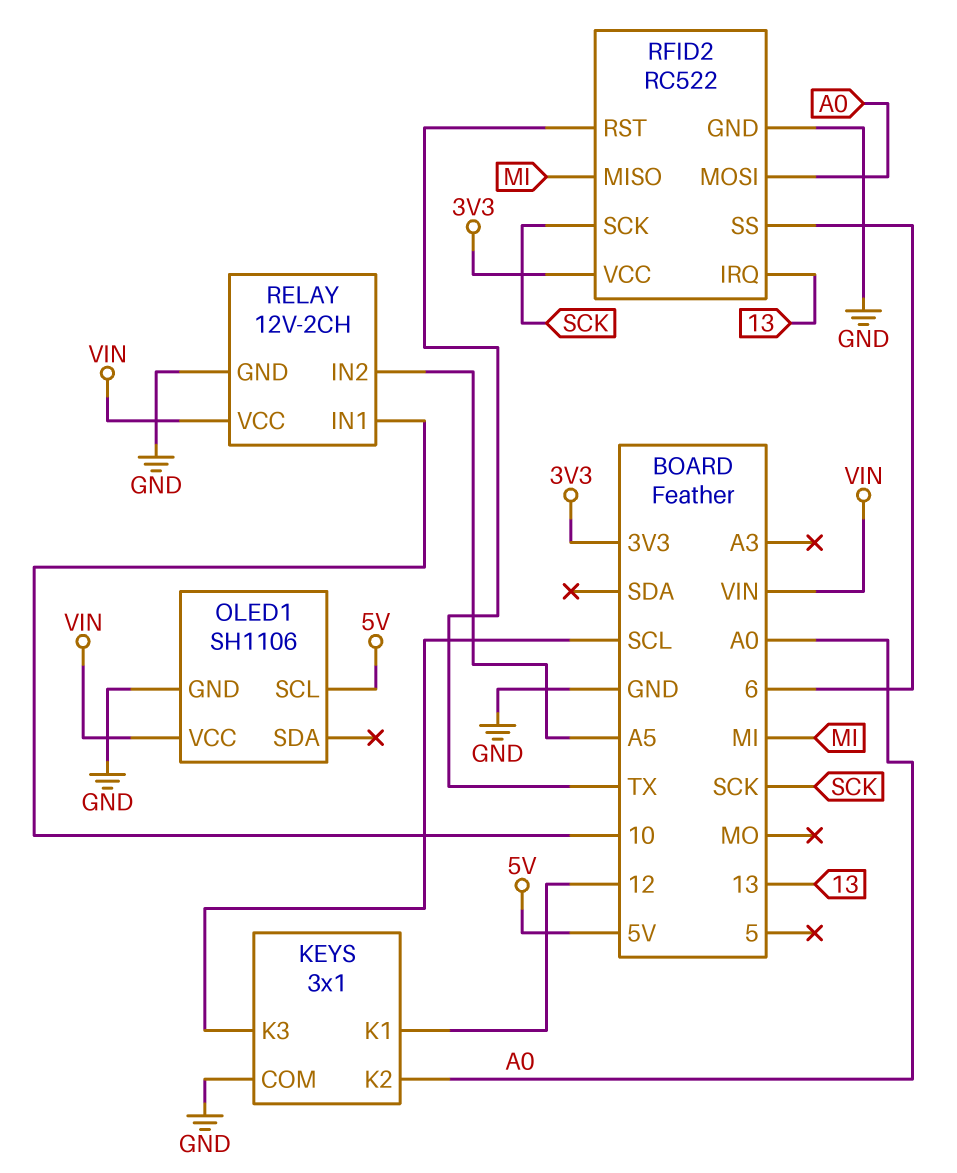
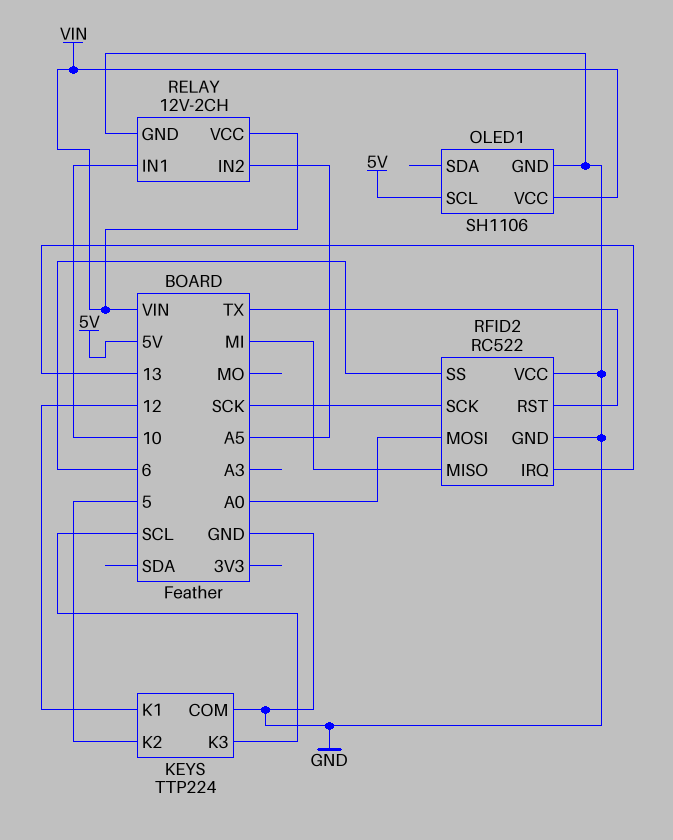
KEYS: 3x1 -> TTP224
KEYS pin K2: A0 -> 5
RFID2 pin VCC: 3V3 -> GND

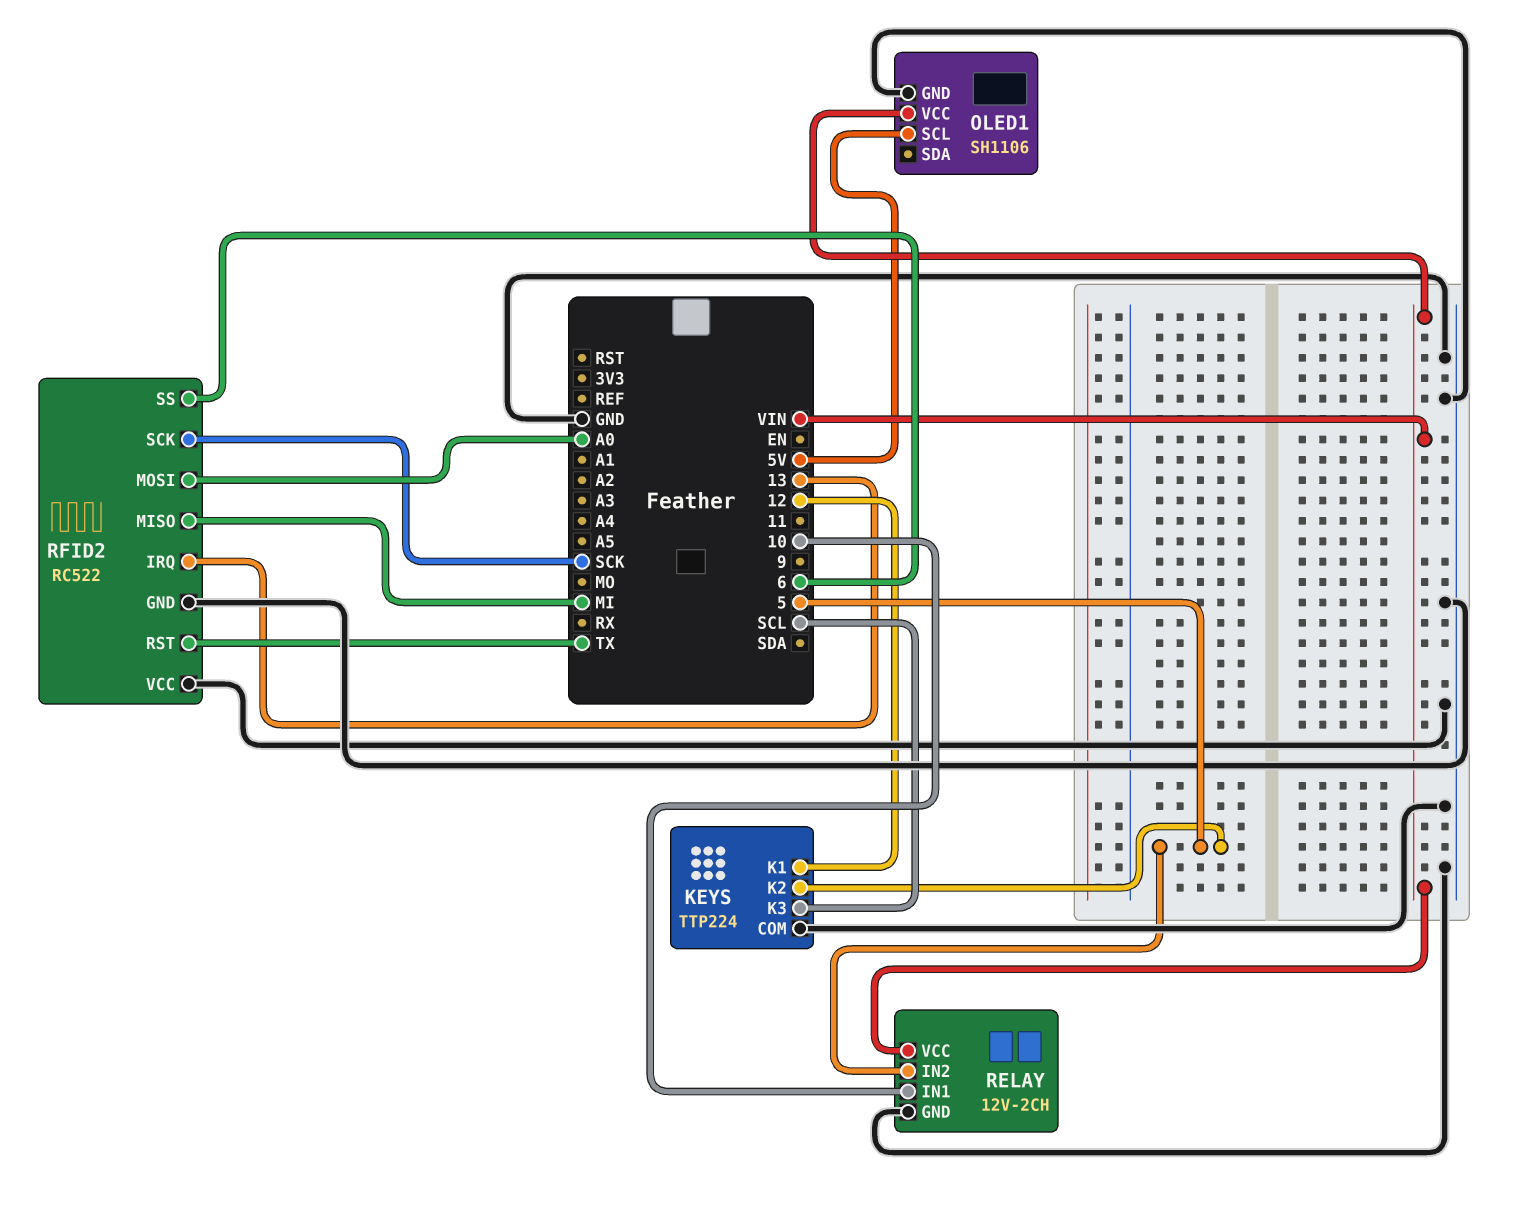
RELAY pin IN2: A5 -> 5

